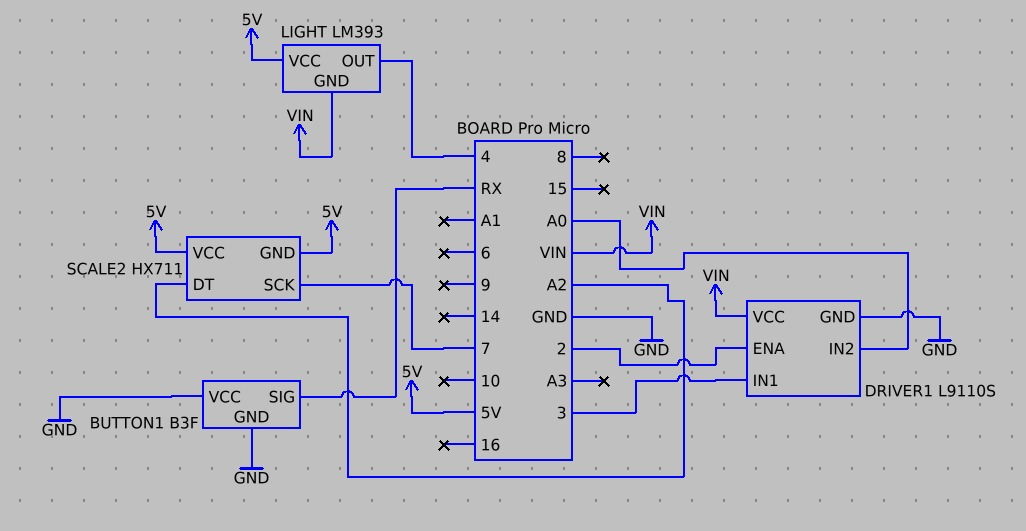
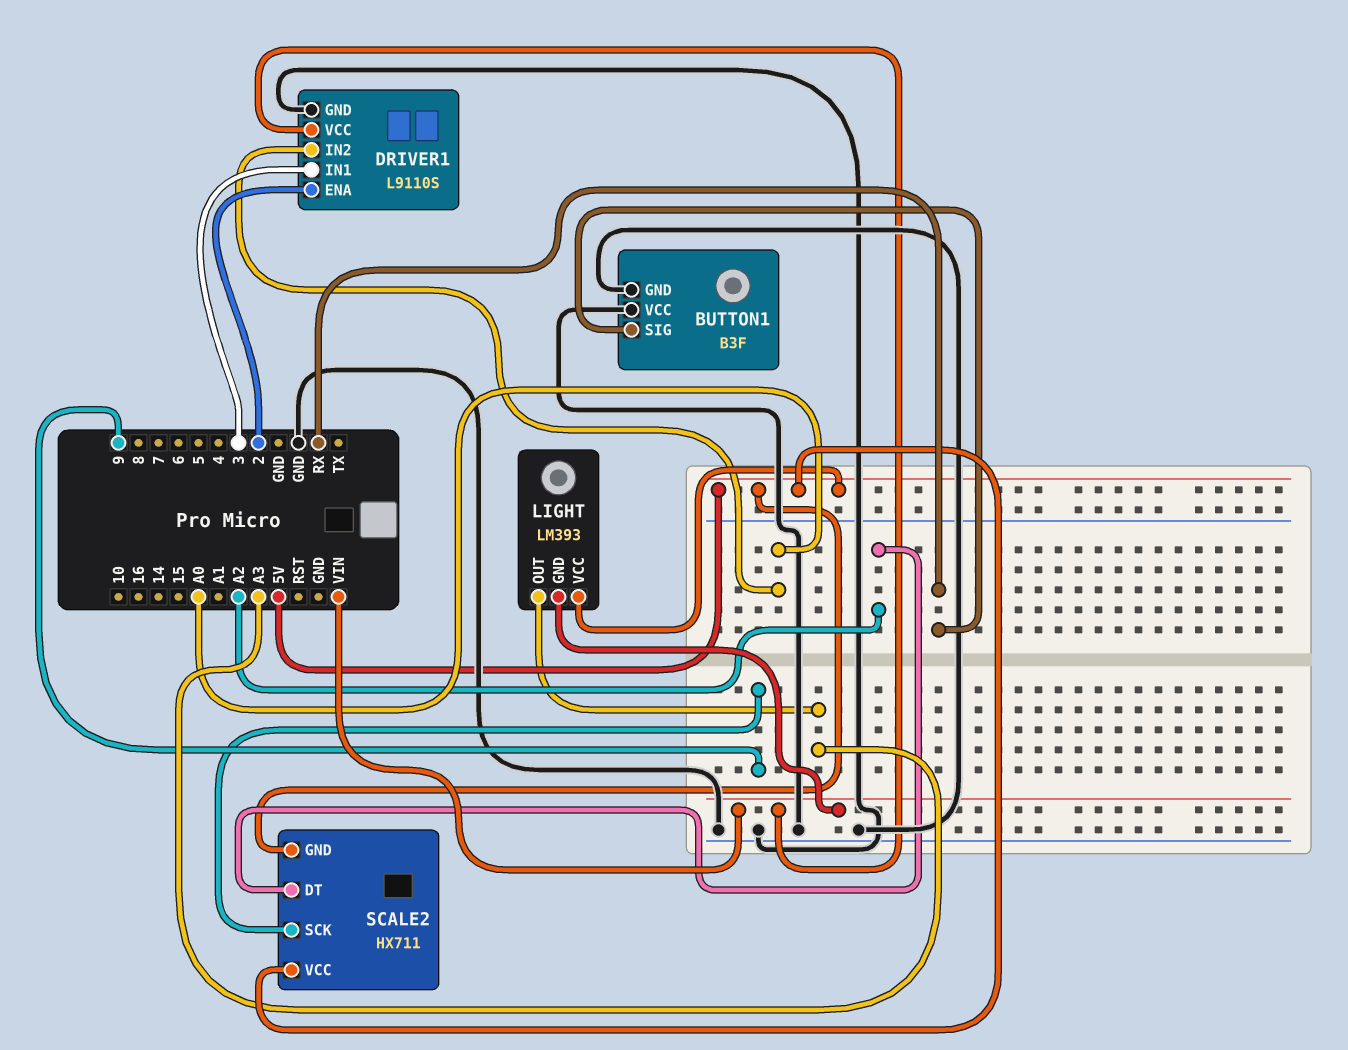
LIGHT pin OUT: 4 -> A3
SCALE2 pin SCK: 7 -> 9

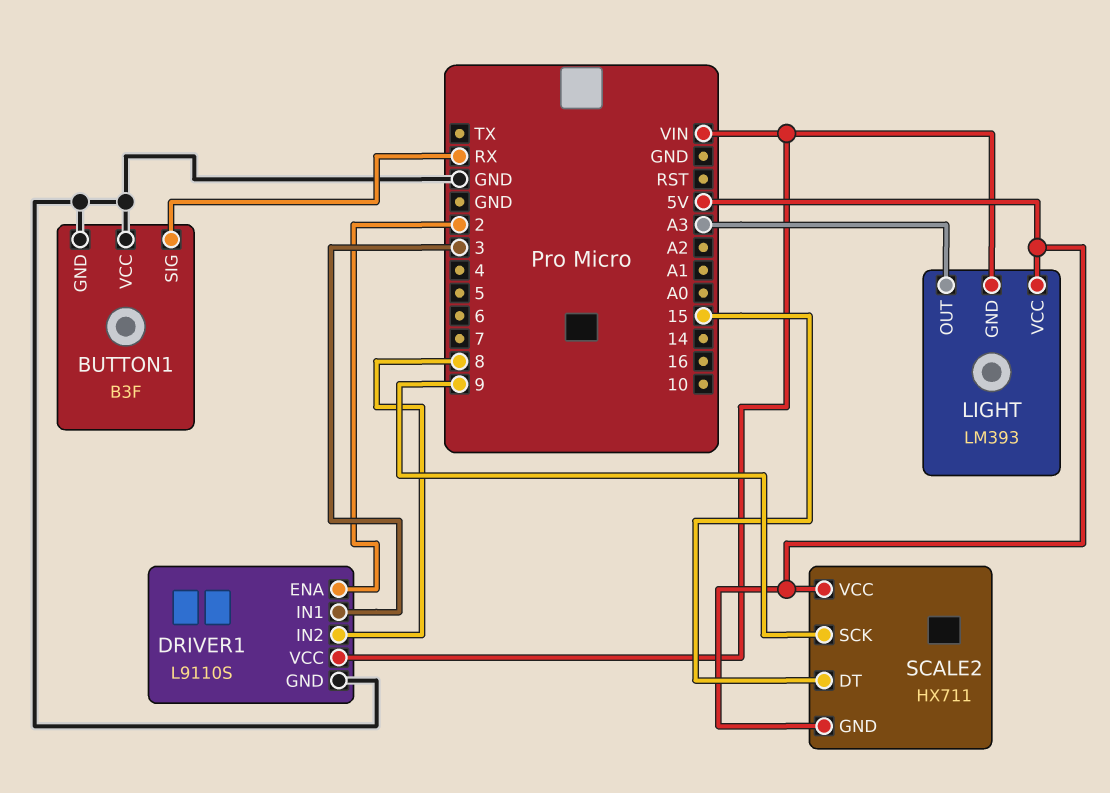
DRIVER1 pin IN2: A0 -> 8
SCALE2 pin DT: A2 -> 15

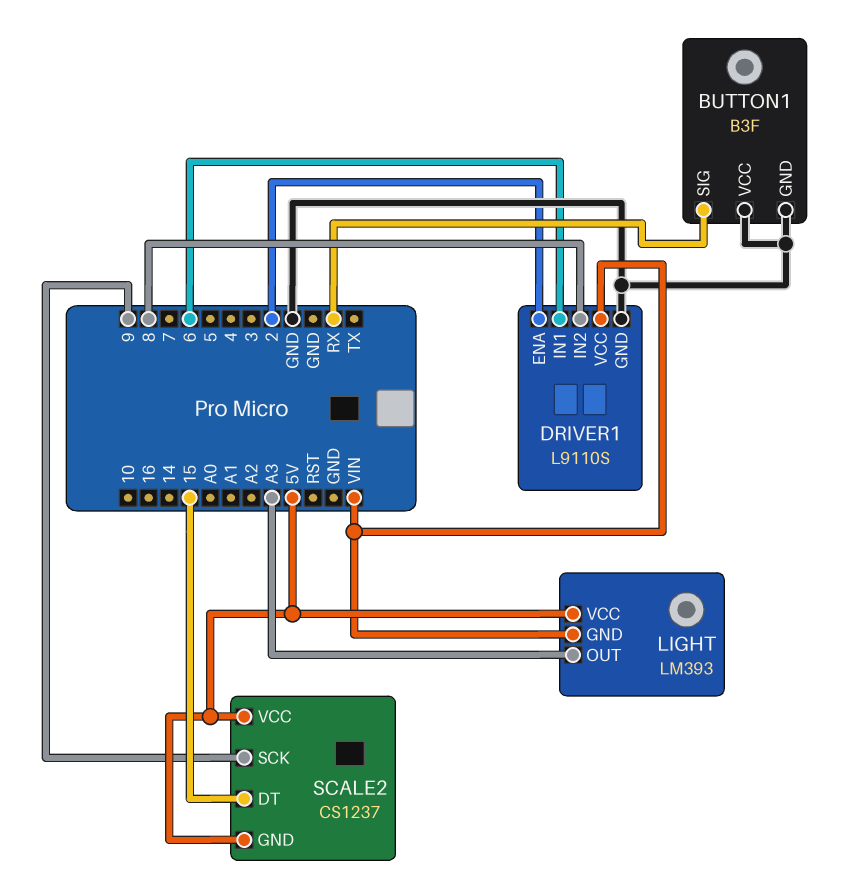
DRIVER1 pin IN1: 3 -> 6
SCALE2: HX711 -> CS1237

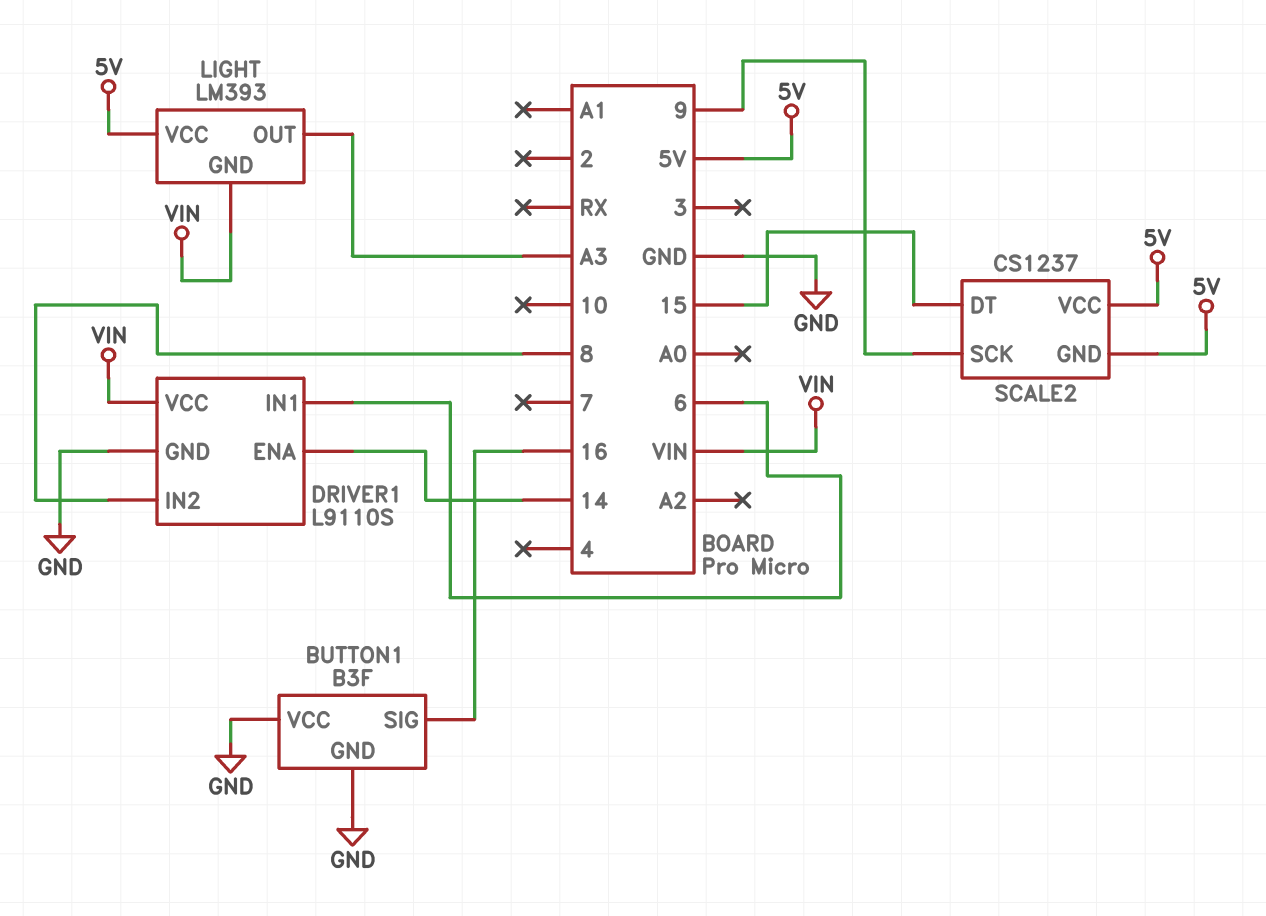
BUTTON1 pin SIG: RX -> 16
DRIVER1 pin ENA: 2 -> 14

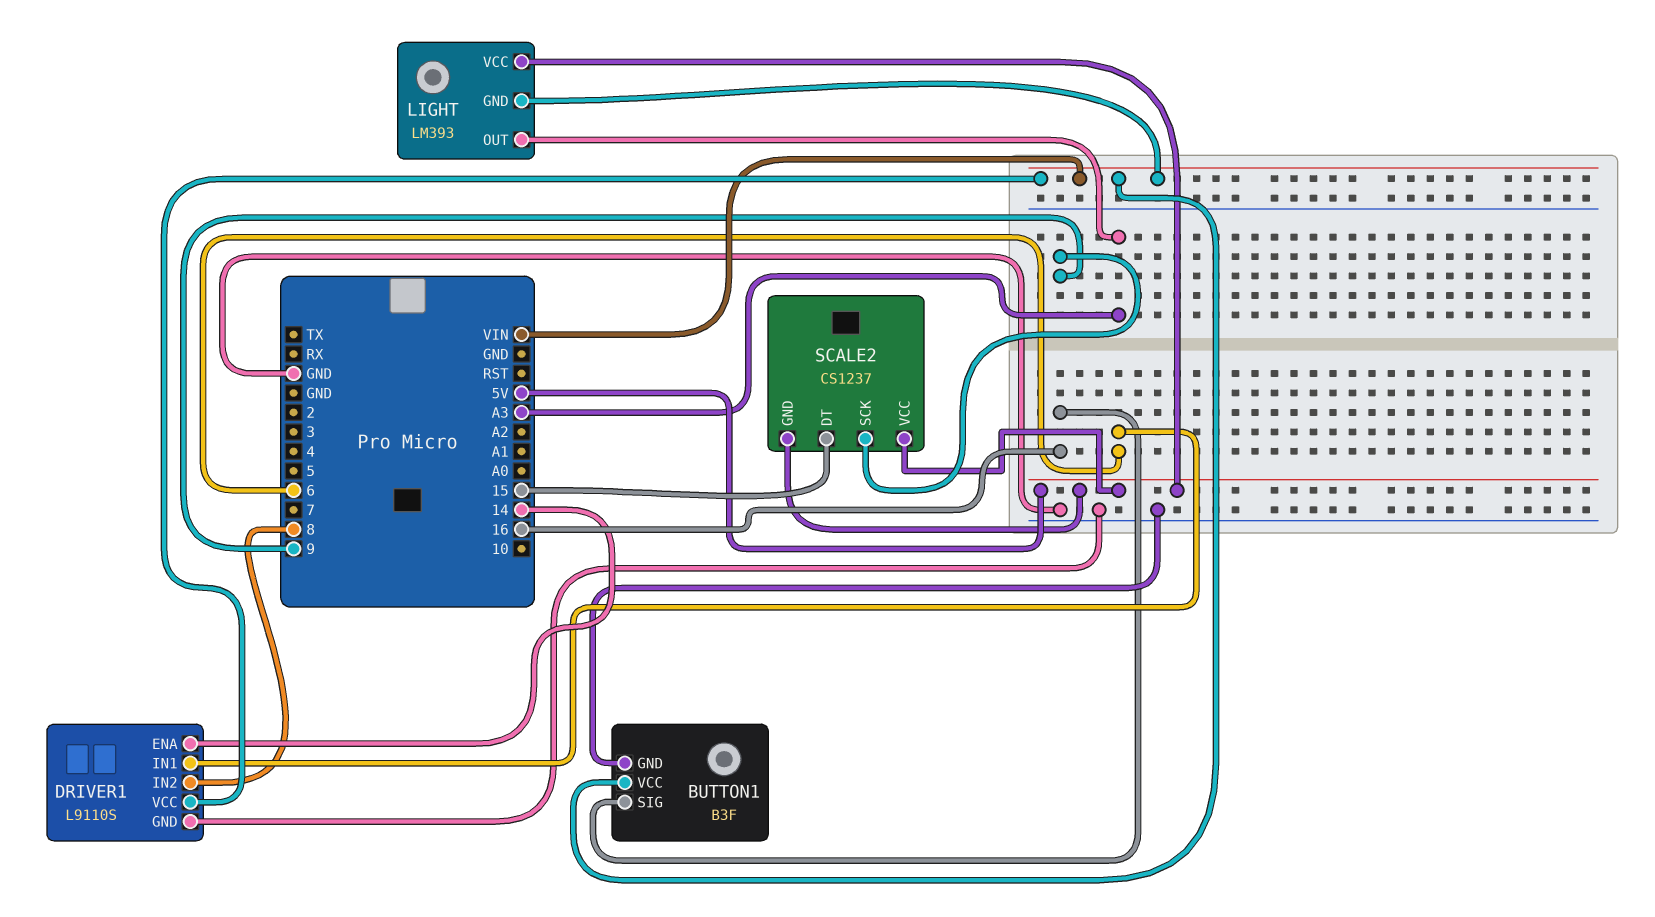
BUTTON1 pin VCC: GND -> VIN

